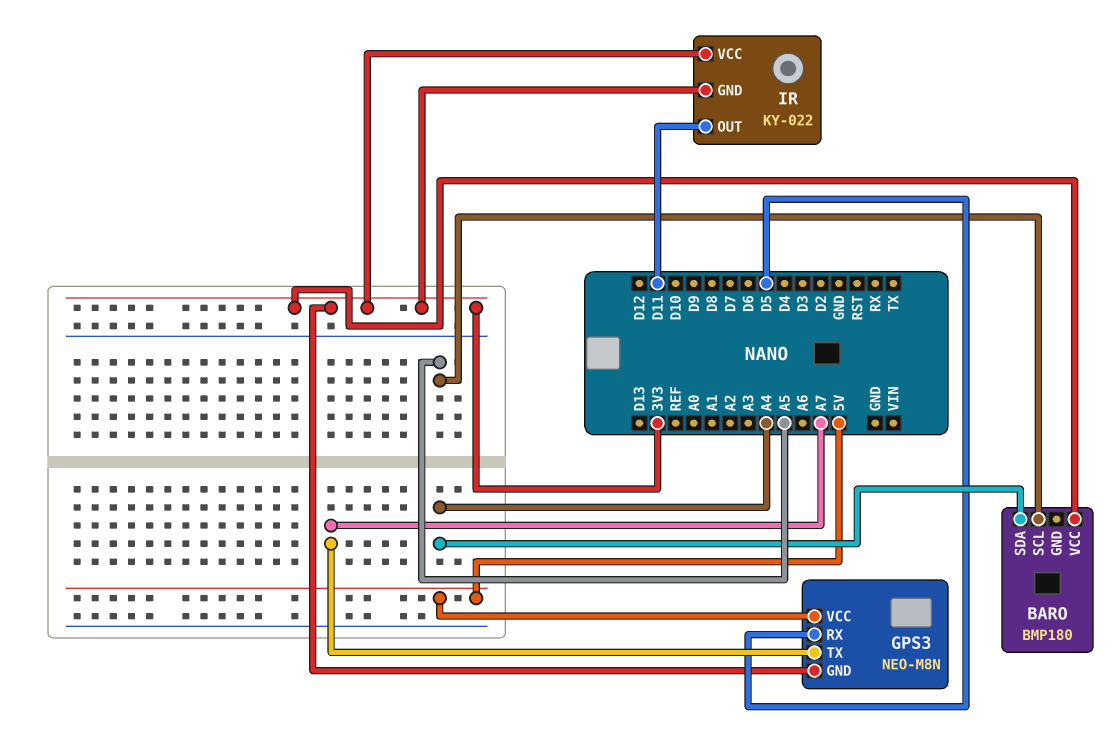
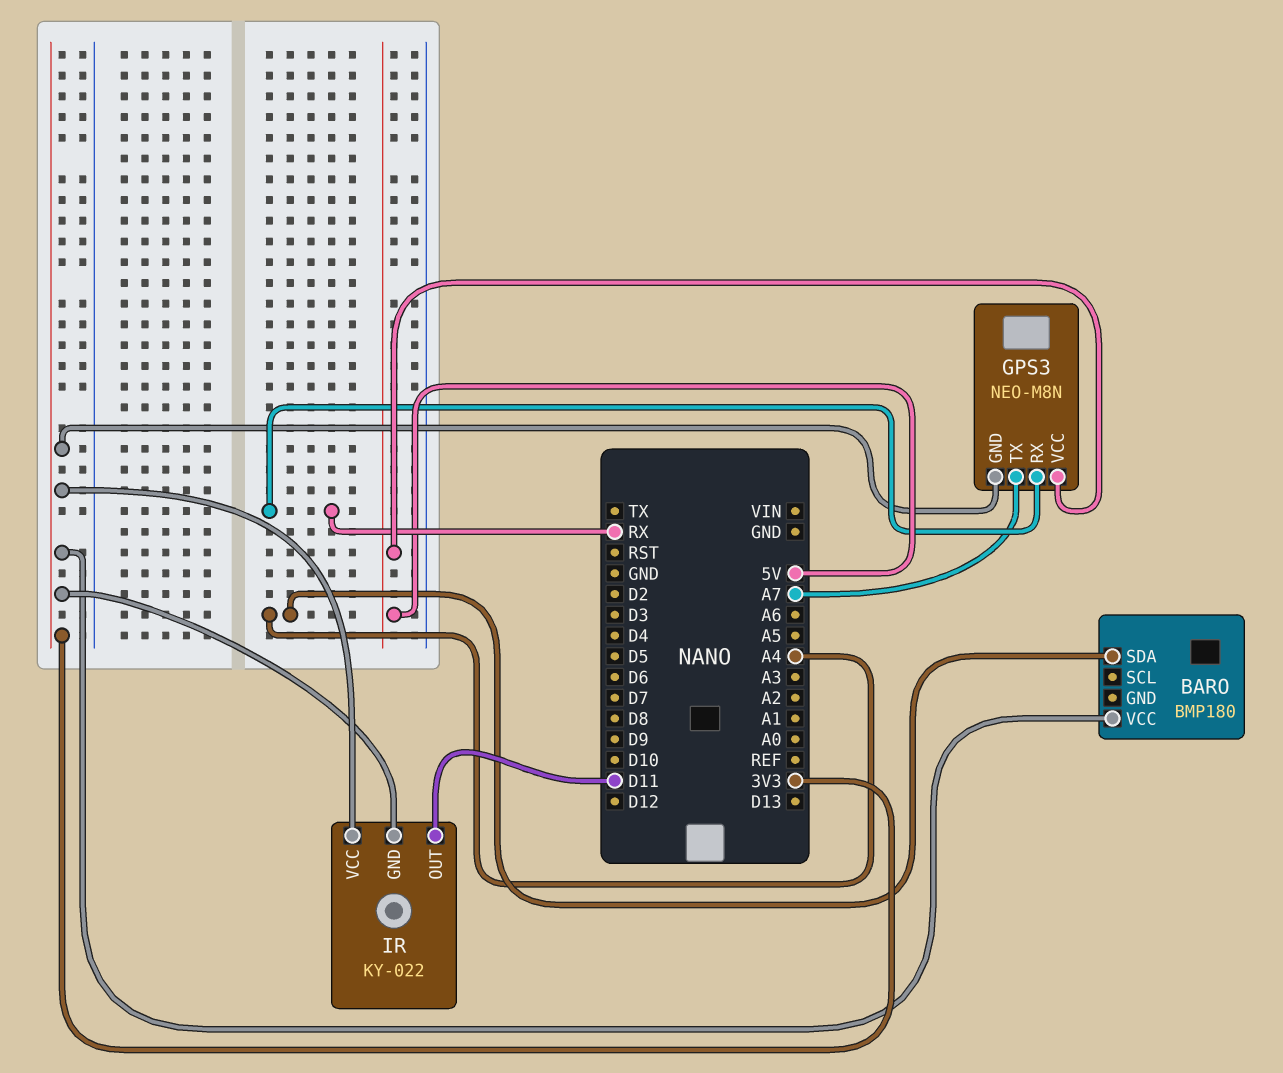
BARO pin SCL: A5 -> none
GPS3 pin RX: D5 -> RX

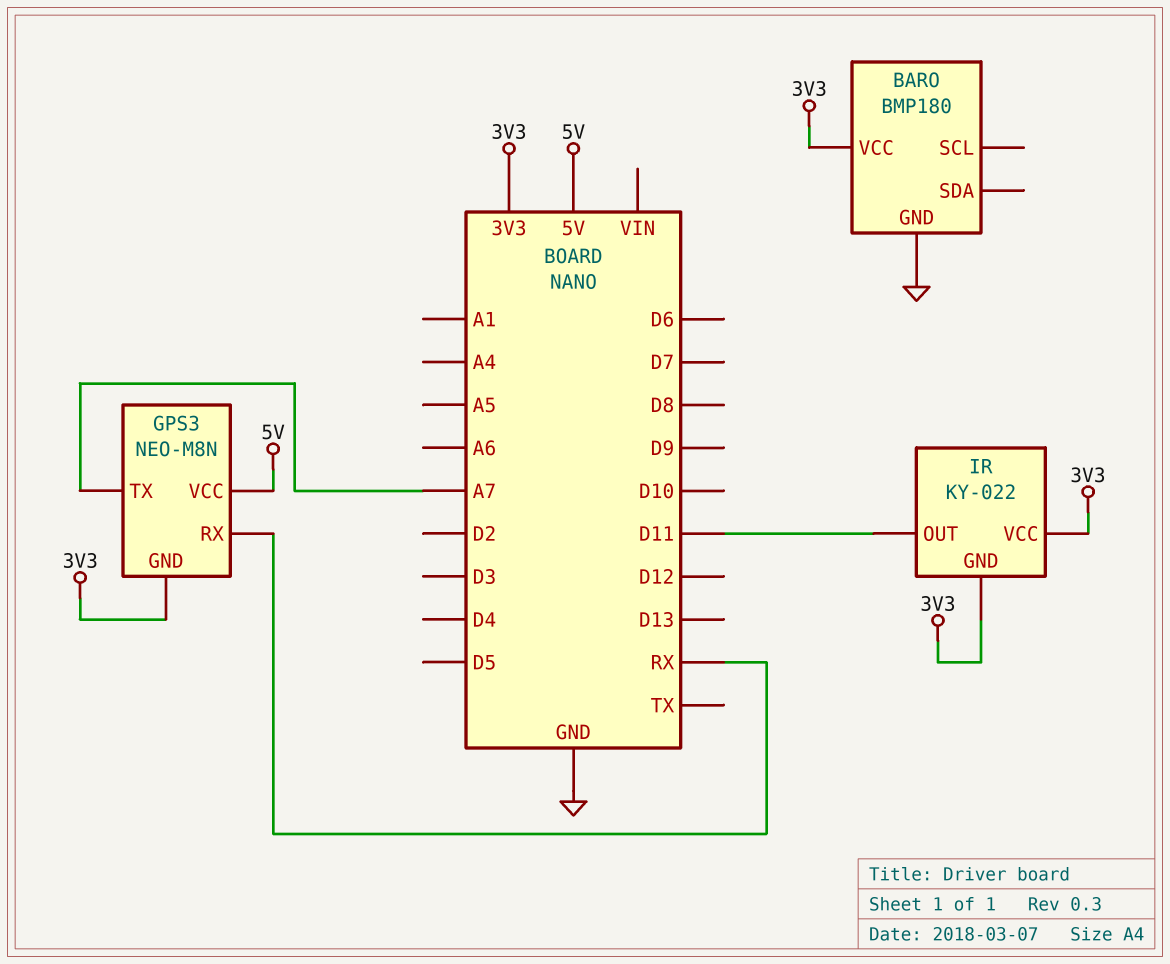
BARO pin GND: none -> GND
BARO pin SDA: A4 -> none

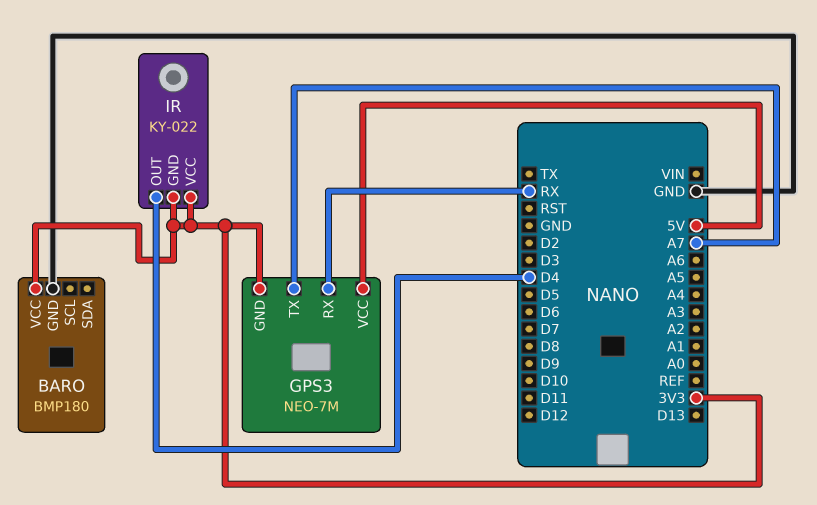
GPS3: NEO-M8N -> NEO-7M
IR pin OUT: D11 -> D4

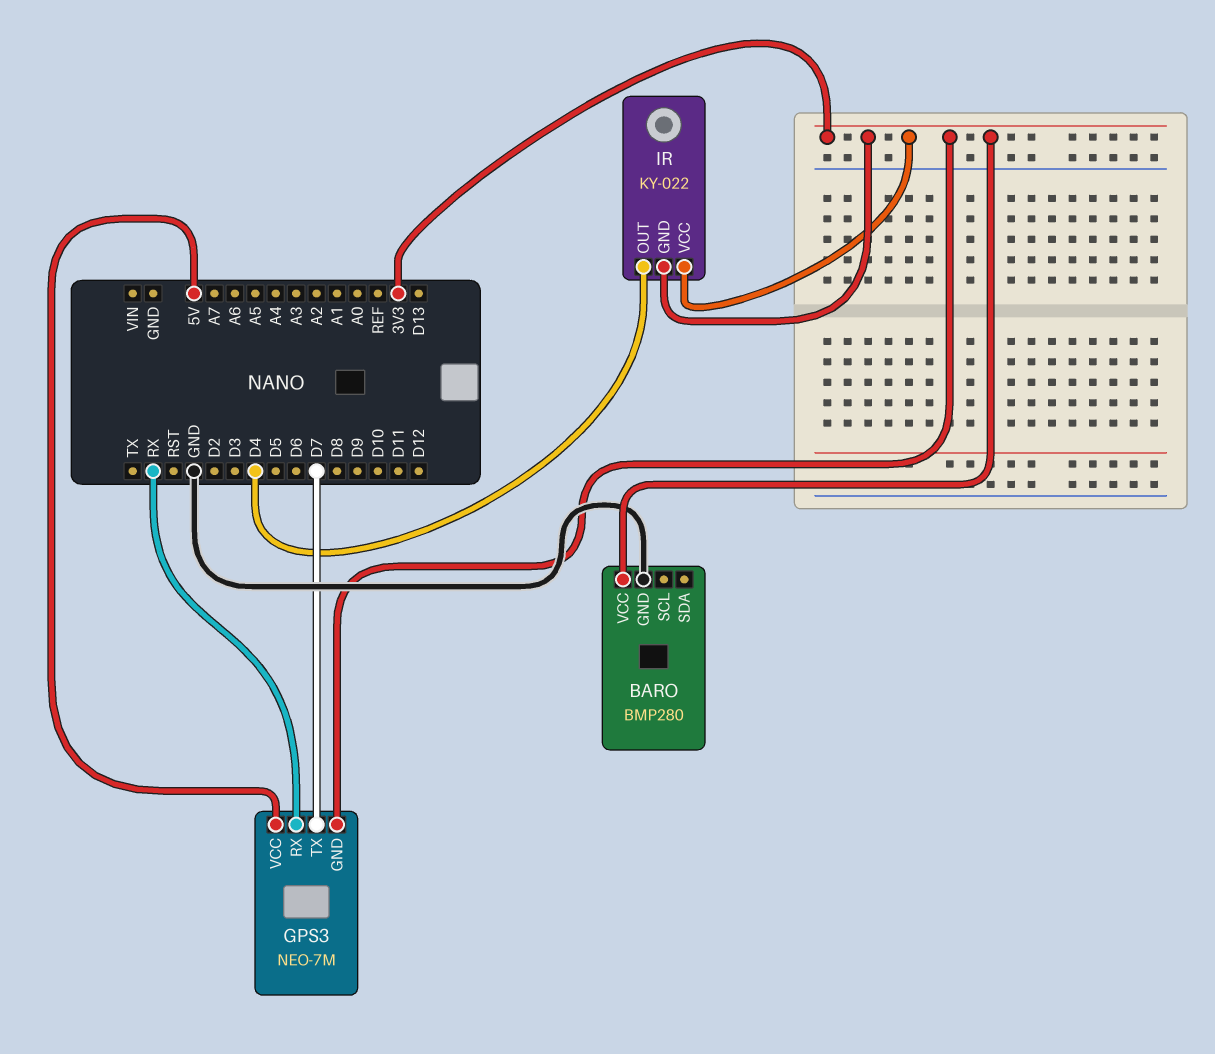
BARO: BMP180 -> BMP280
GPS3 pin TX: A7 -> D7

